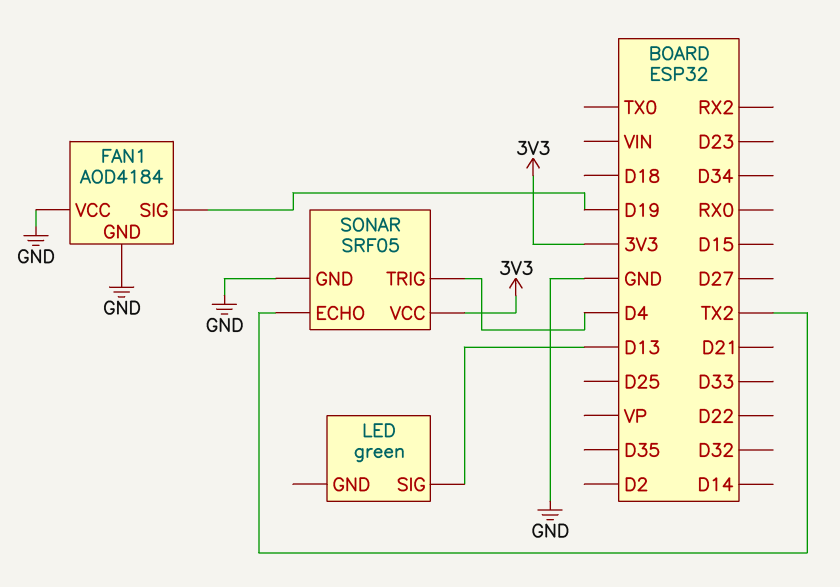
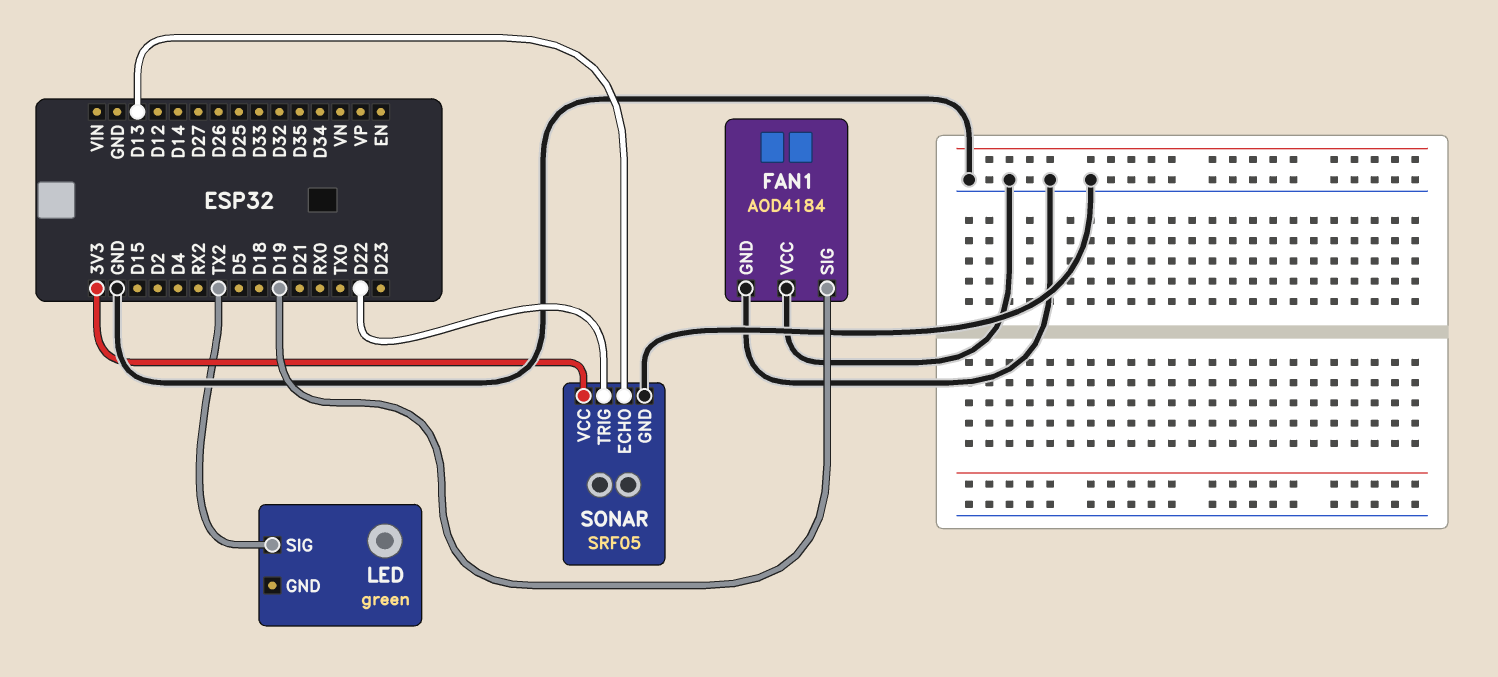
LED pin SIG: D13 -> TX2
SONAR pin ECHO: TX2 -> D13
SONAR pin TRIG: D4 -> D22

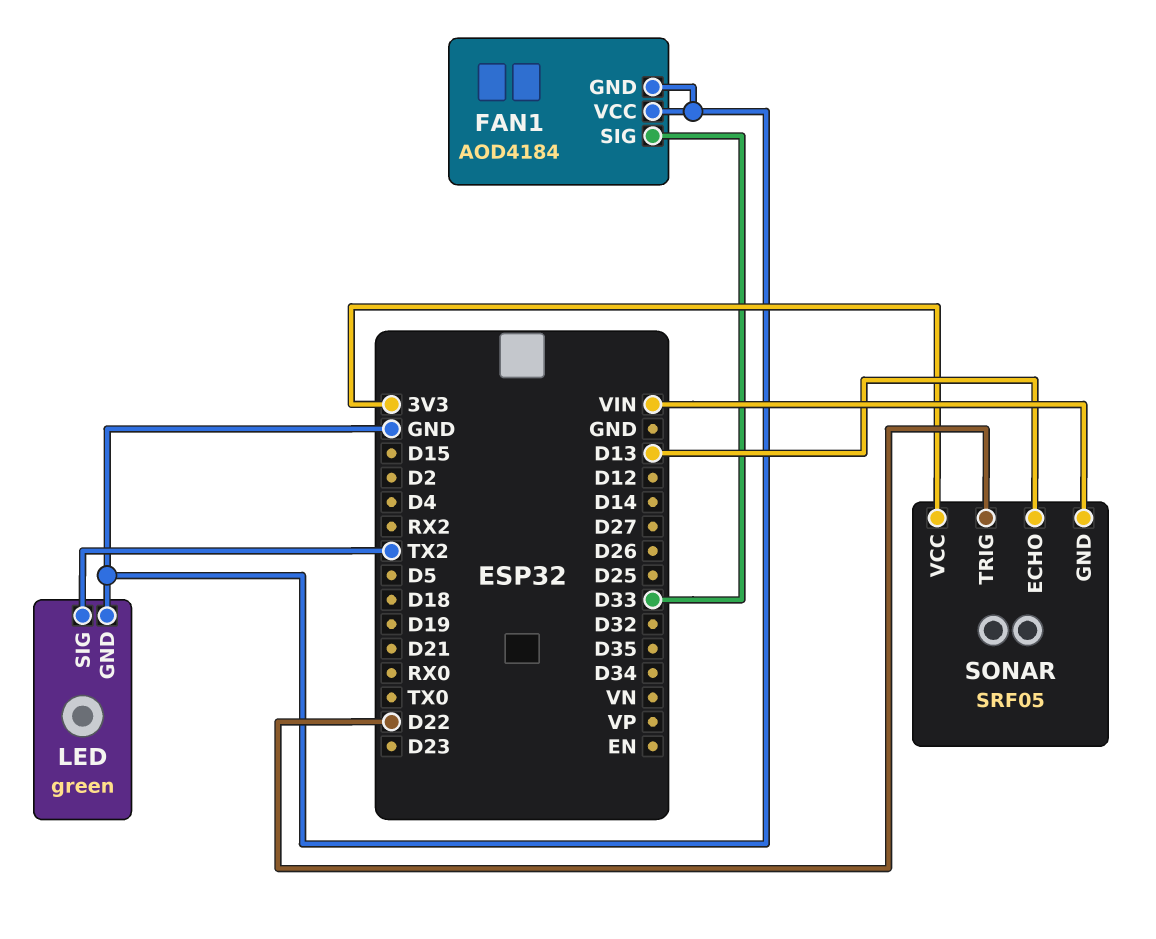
FAN1 pin SIG: D19 -> D33
LED pin GND: none -> GND
SONAR pin GND: GND -> VIN

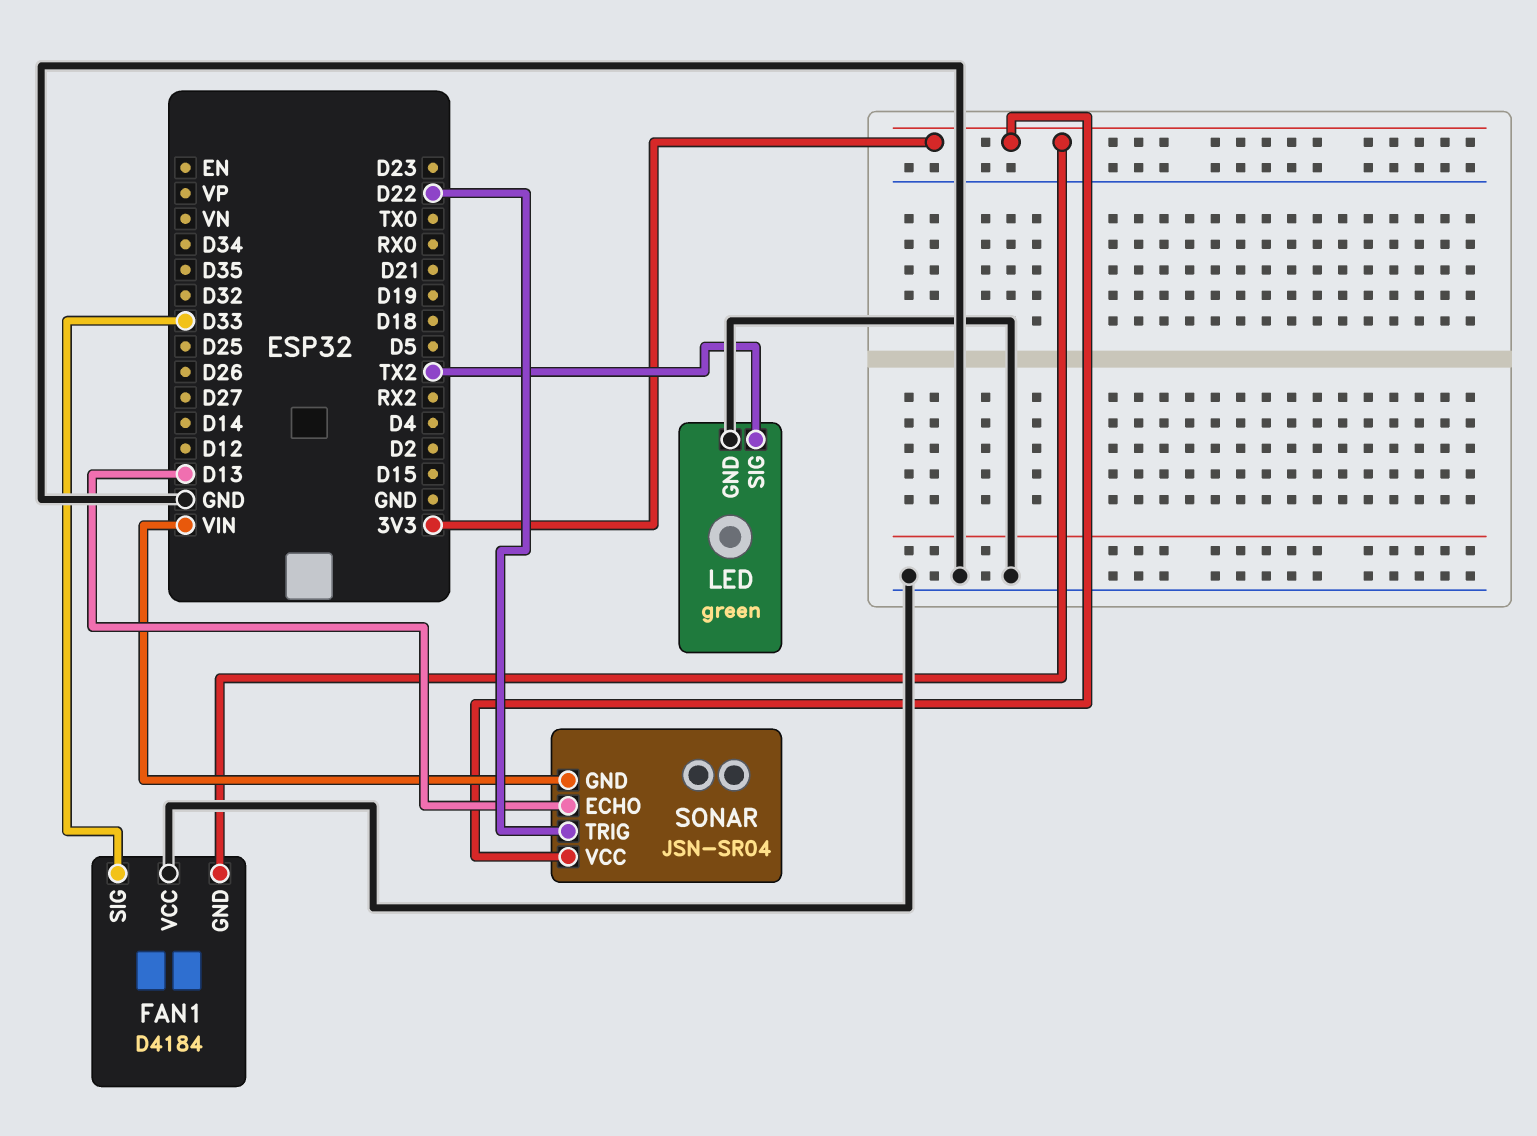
FAN1: AOD4184 -> D4184
FAN1 pin GND: GND -> 3V3
SONAR: SRF05 -> JSN-SR04

